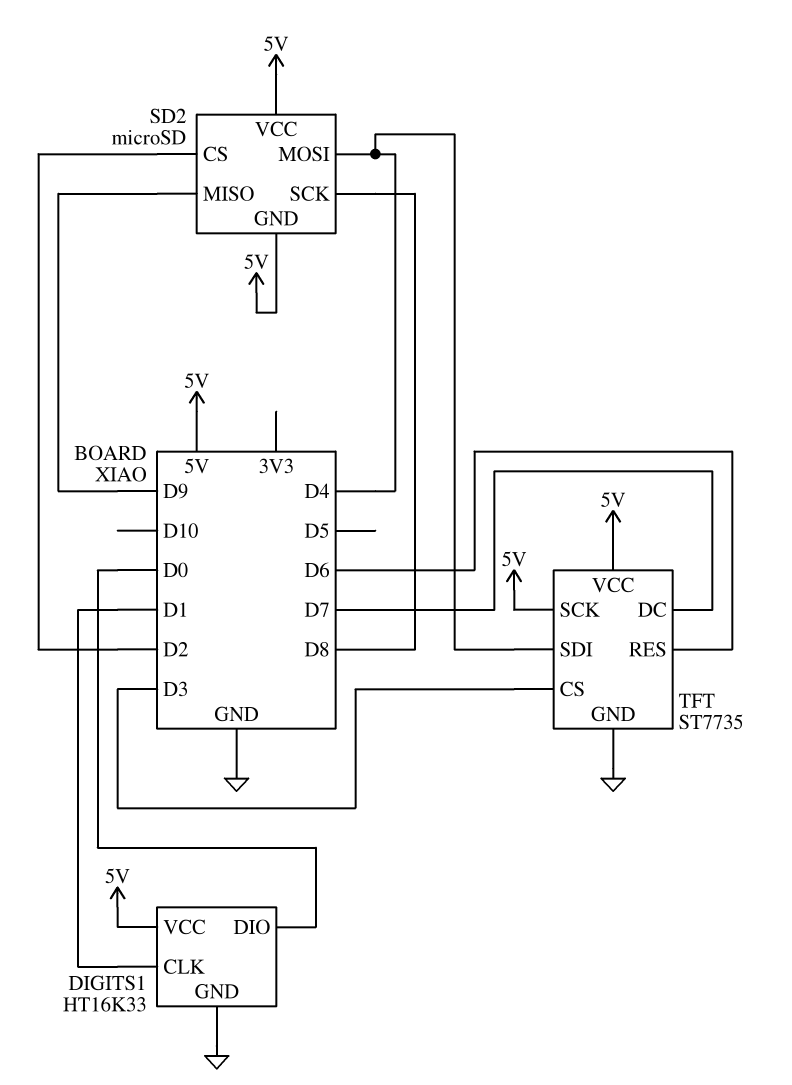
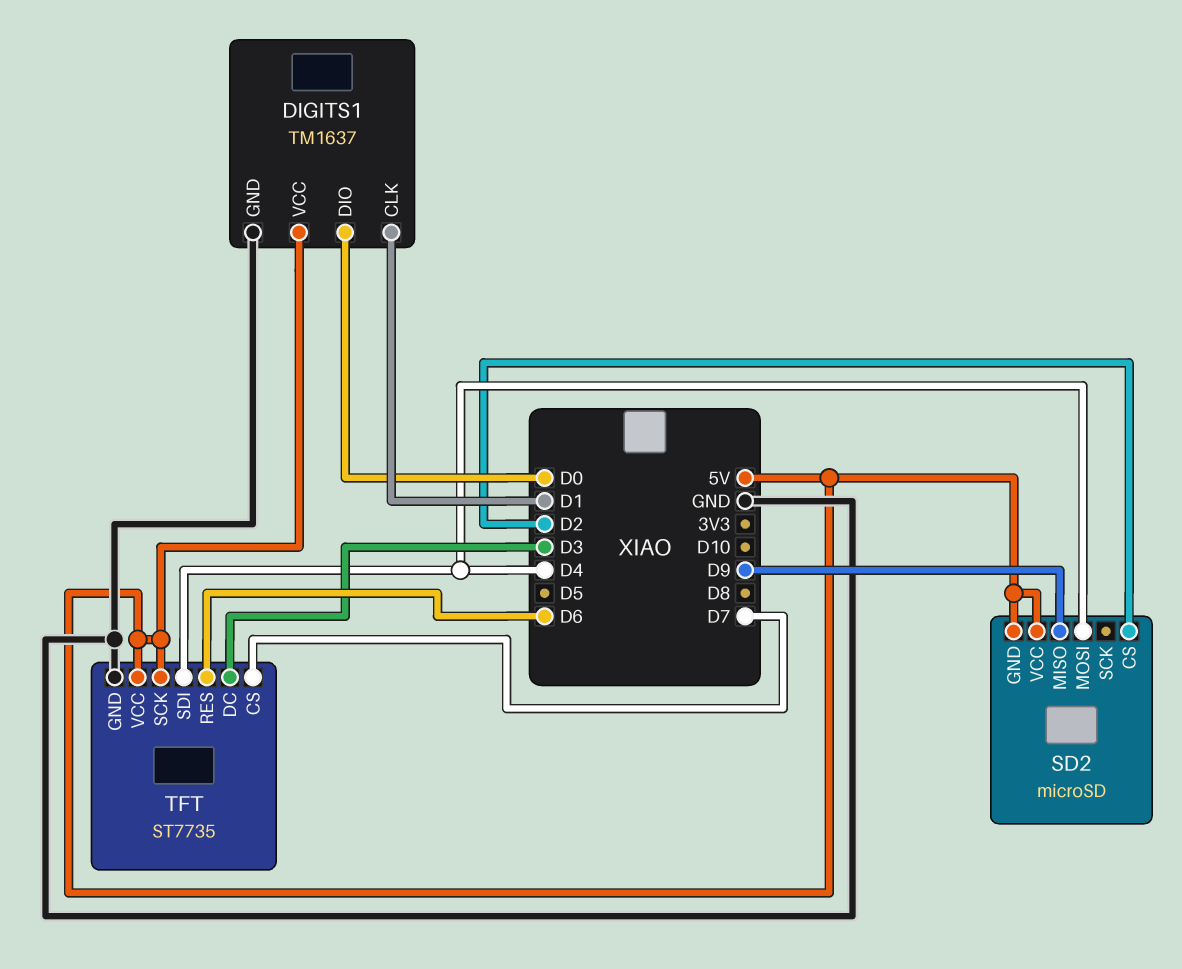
DIGITS1: HT16K33 -> TM1637
SD2 pin SCK: D8 -> none
TFT pin CS: D3 -> D7
TFT pin DC: D7 -> D3

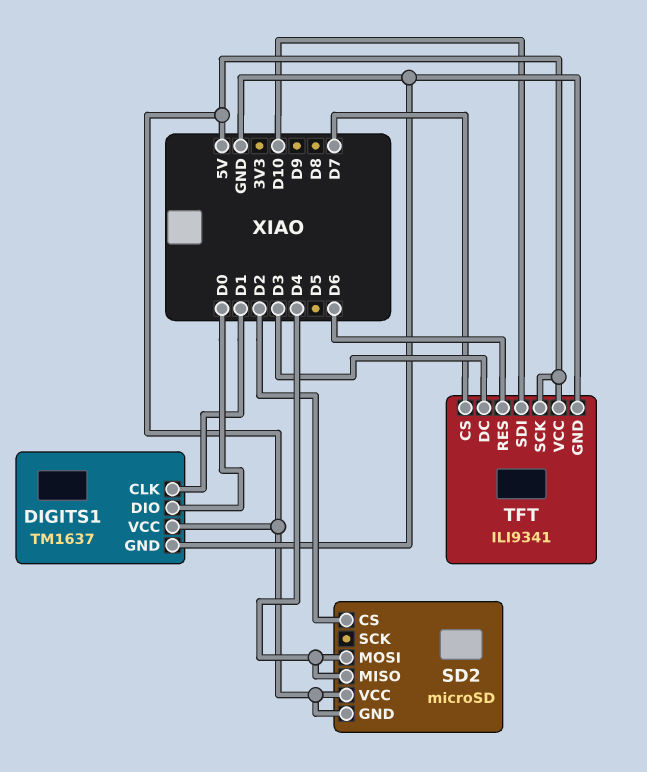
SD2 pin MISO: D9 -> D4
TFT: ST7735 -> ILI9341
TFT pin SDI: D4 -> D10

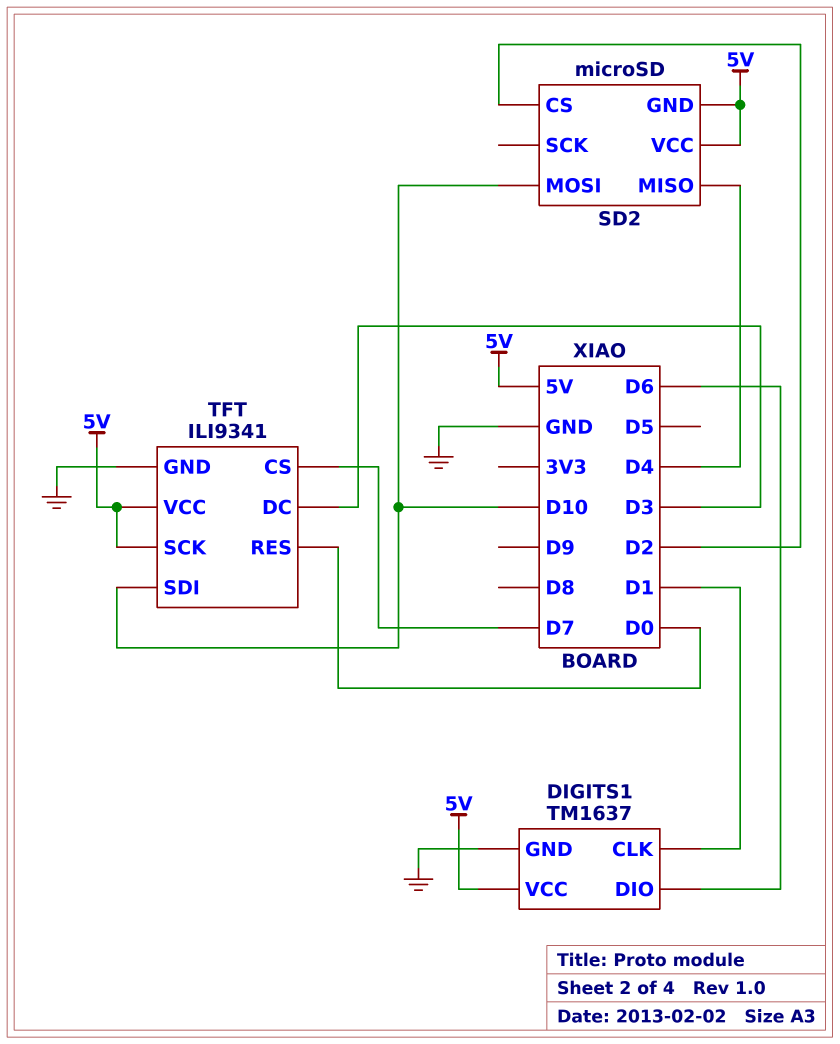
DIGITS1 pin DIO: D0 -> D6
SD2 pin MOSI: D4 -> D10
TFT pin RES: D6 -> D0

